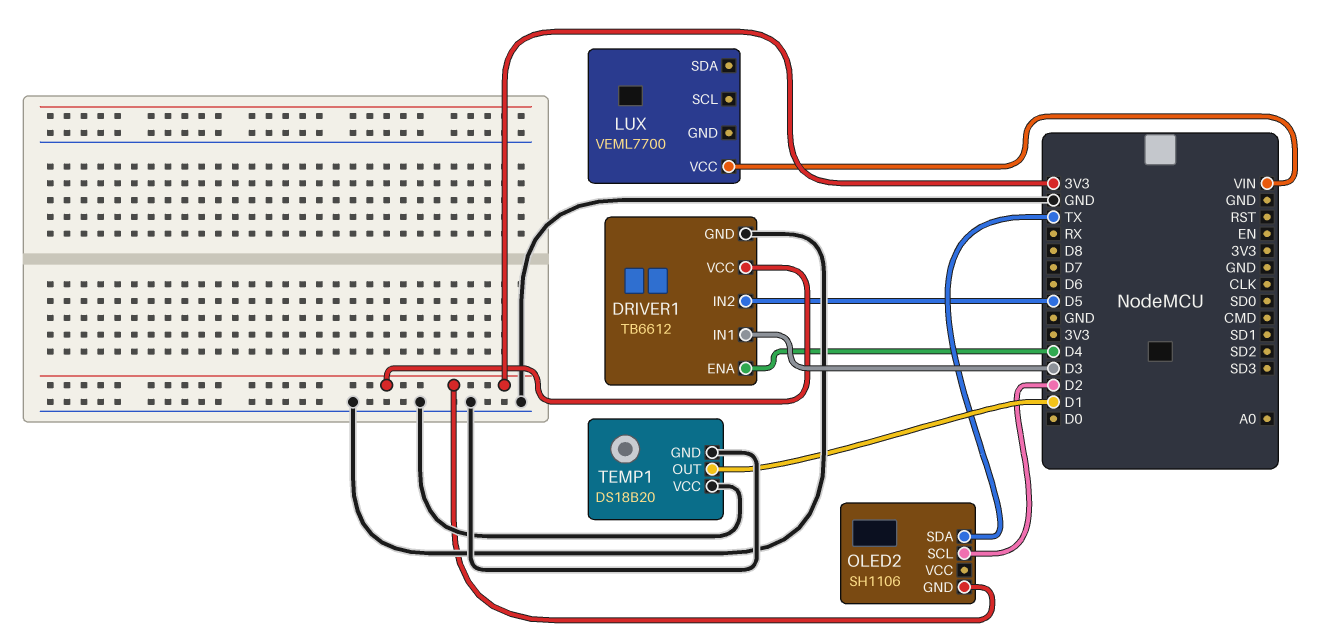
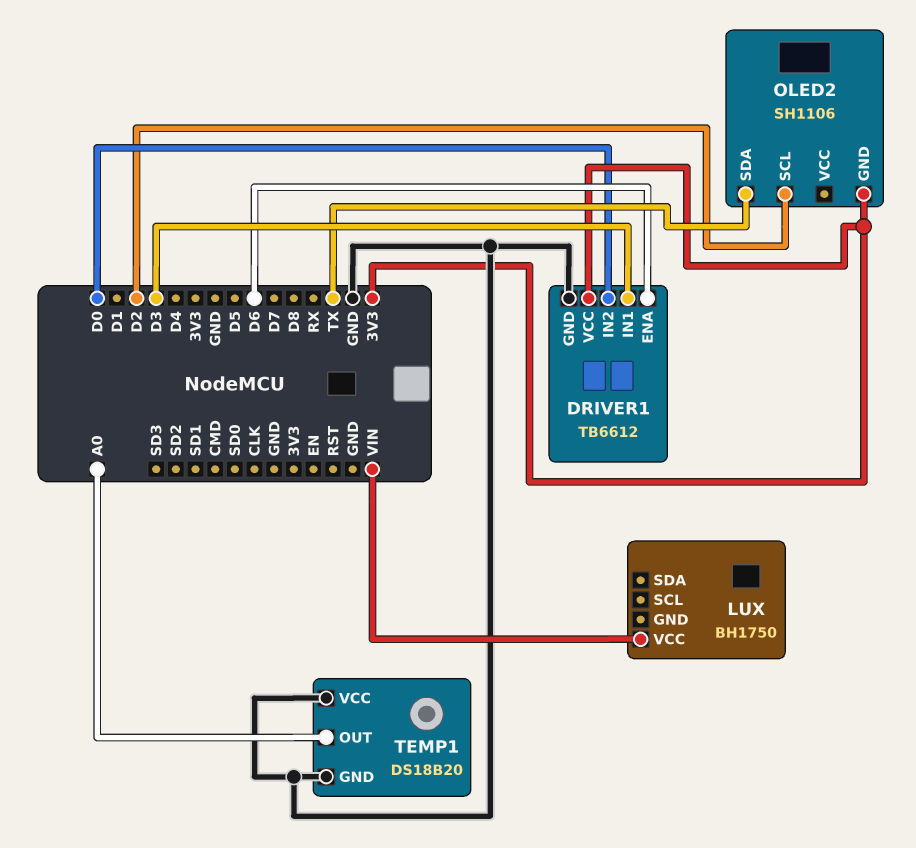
DRIVER1 pin ENA: D4 -> D6
DRIVER1 pin IN2: D5 -> D0
LUX: VEML7700 -> BH1750
TEMP1 pin OUT: D1 -> A0

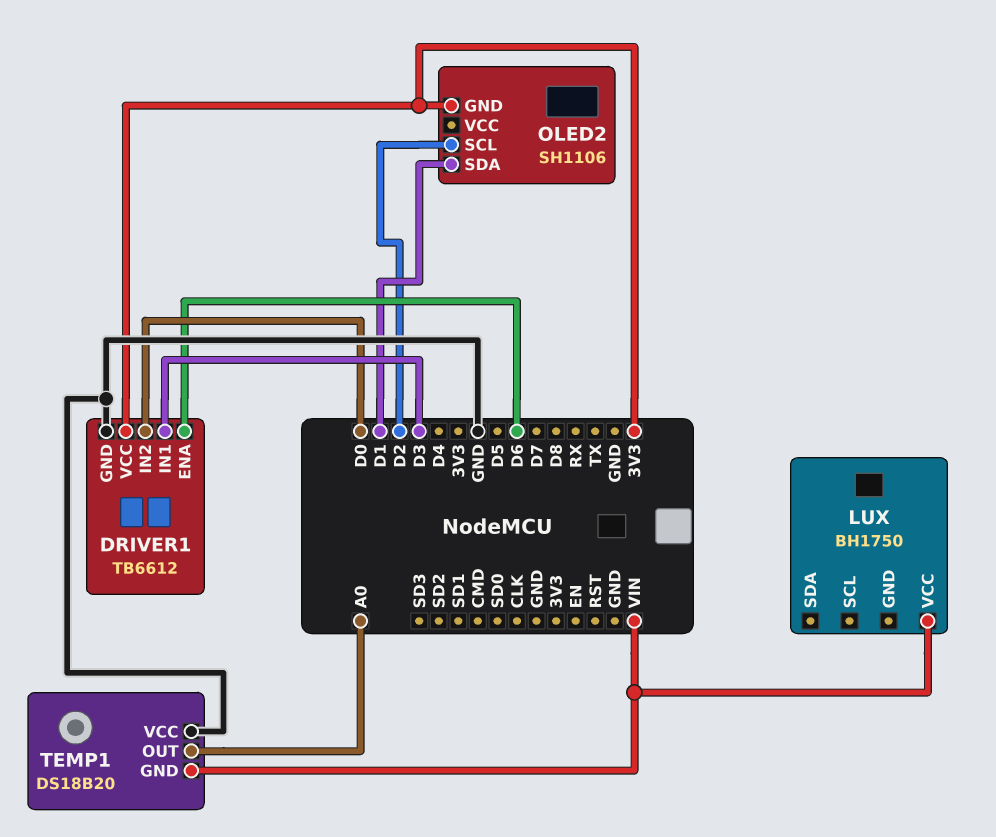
OLED2 pin SDA: TX -> D1
TEMP1 pin GND: GND -> VIN

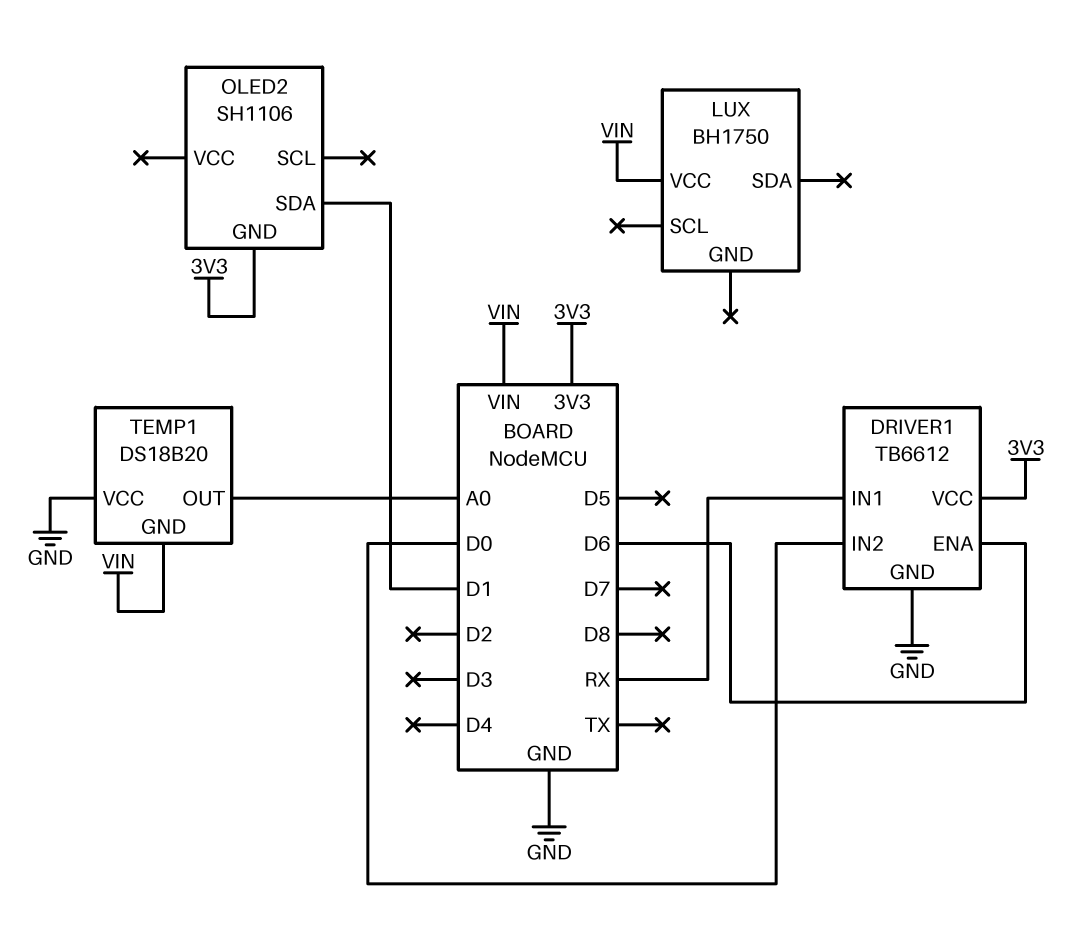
DRIVER1 pin IN1: D3 -> RX
OLED2 pin SCL: D2 -> none

